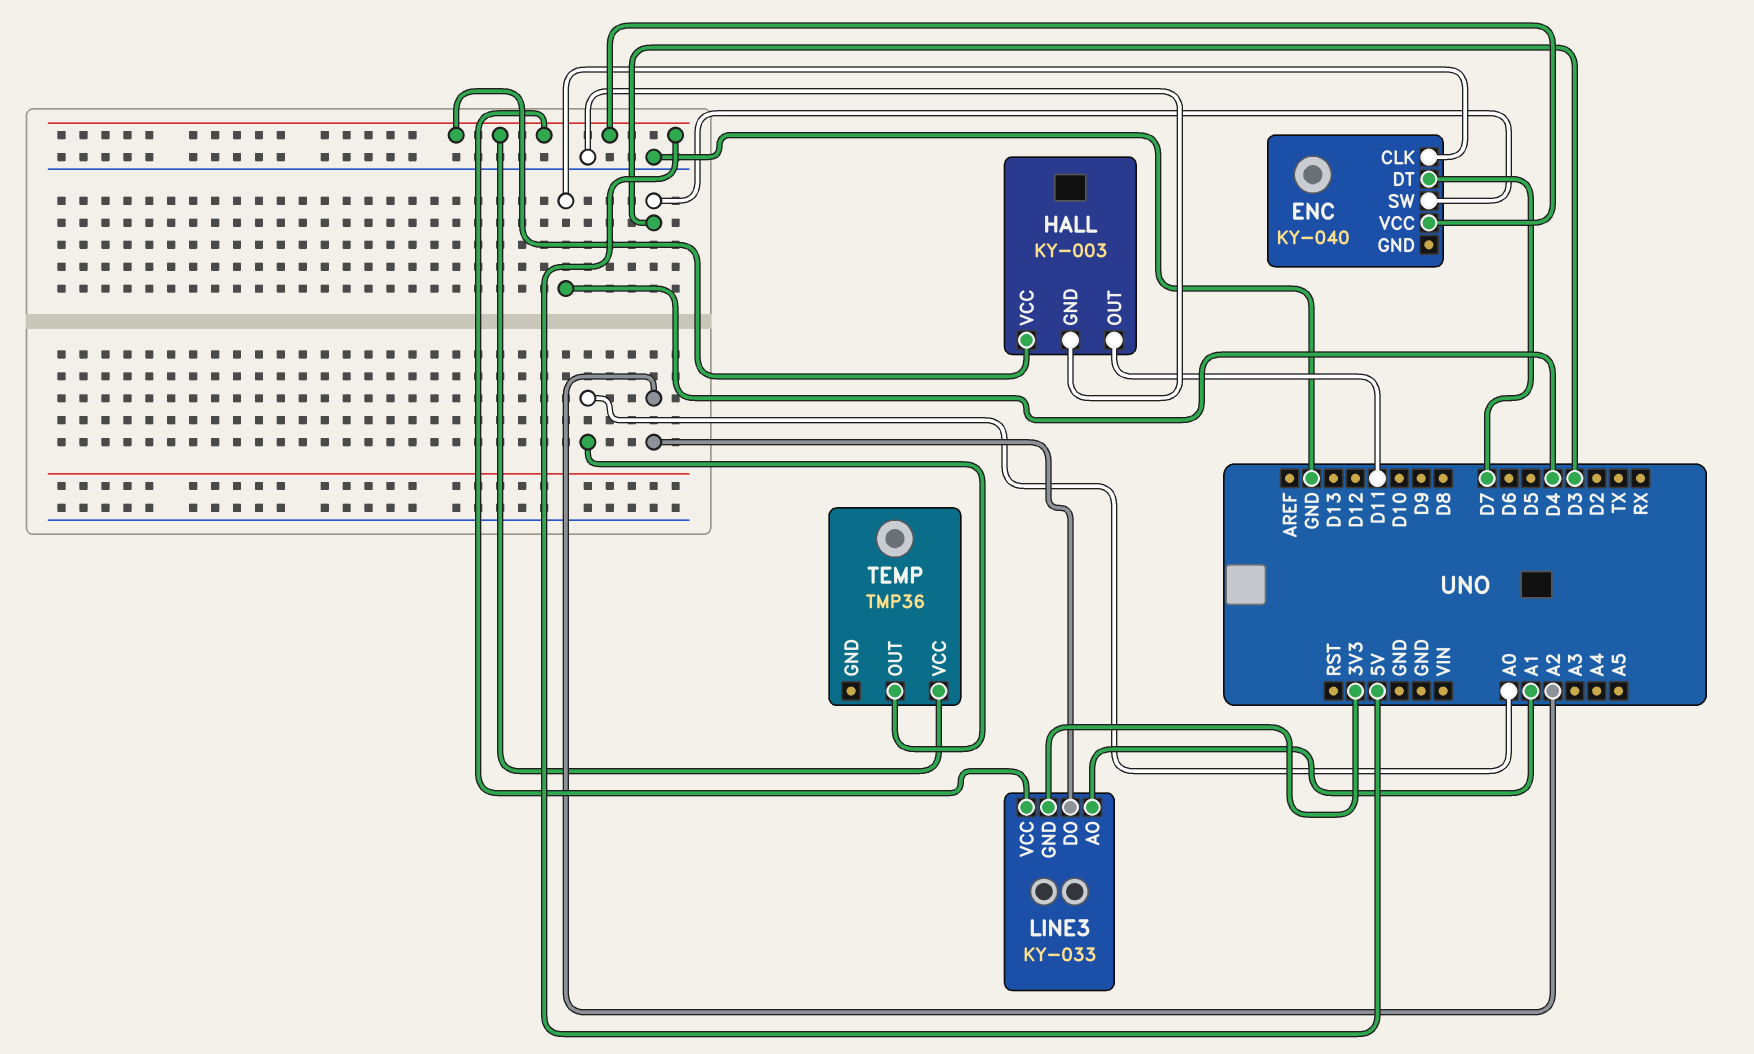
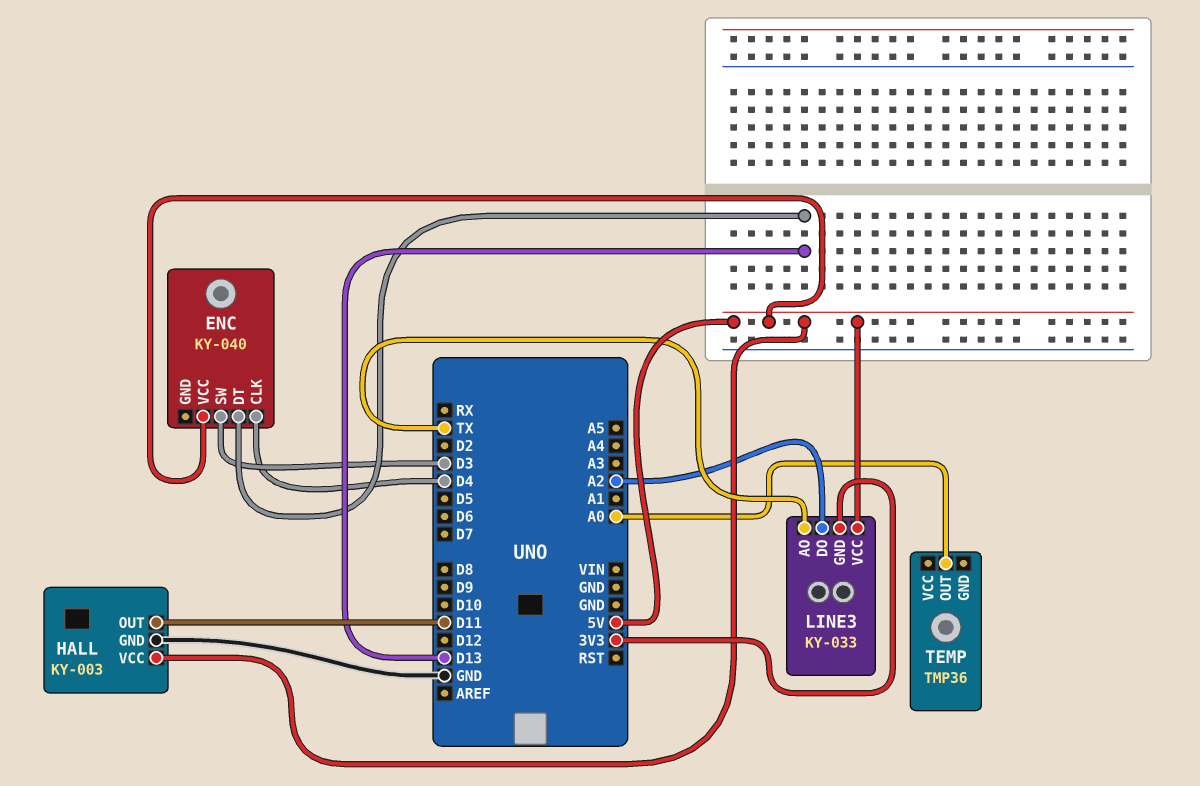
ENC pin DT: D7 -> D13
LINE3 pin AO: A1 -> TX
TEMP pin VCC: 5V -> none

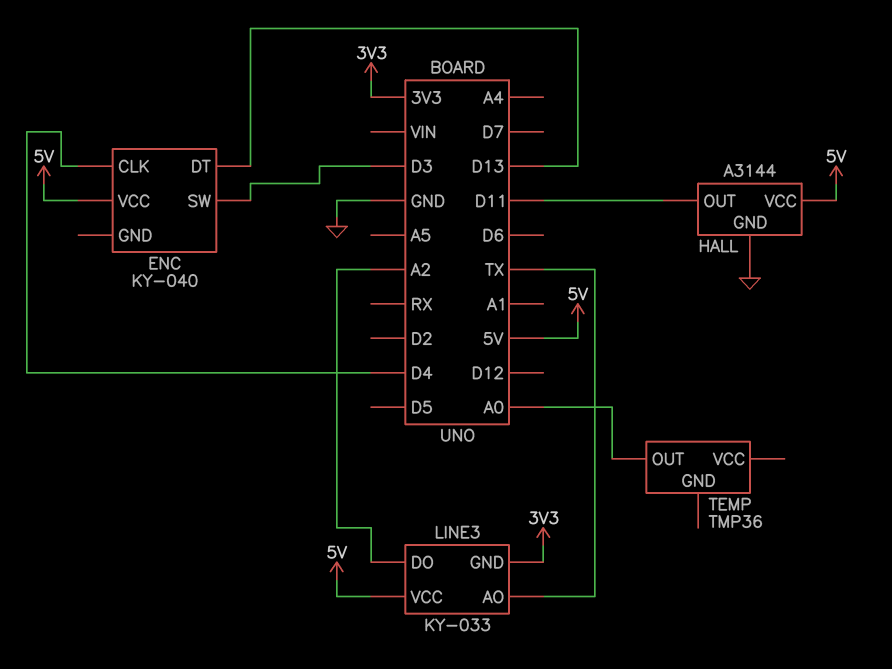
HALL: KY-003 -> A3144

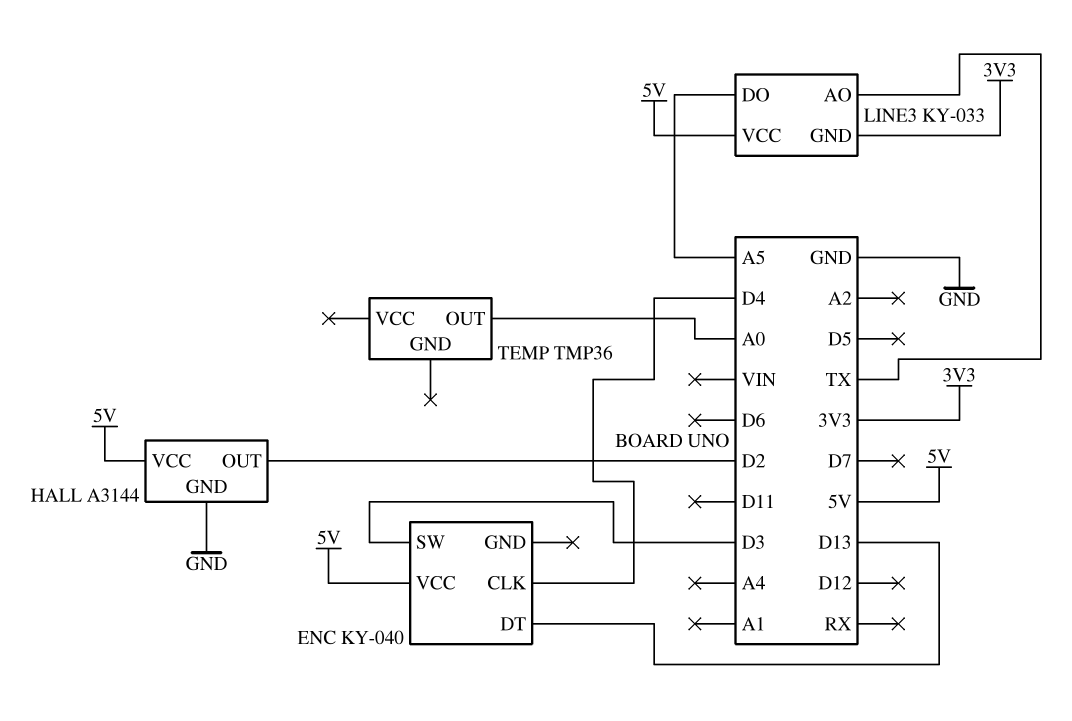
HALL pin OUT: D11 -> D2
LINE3 pin DO: A2 -> A5

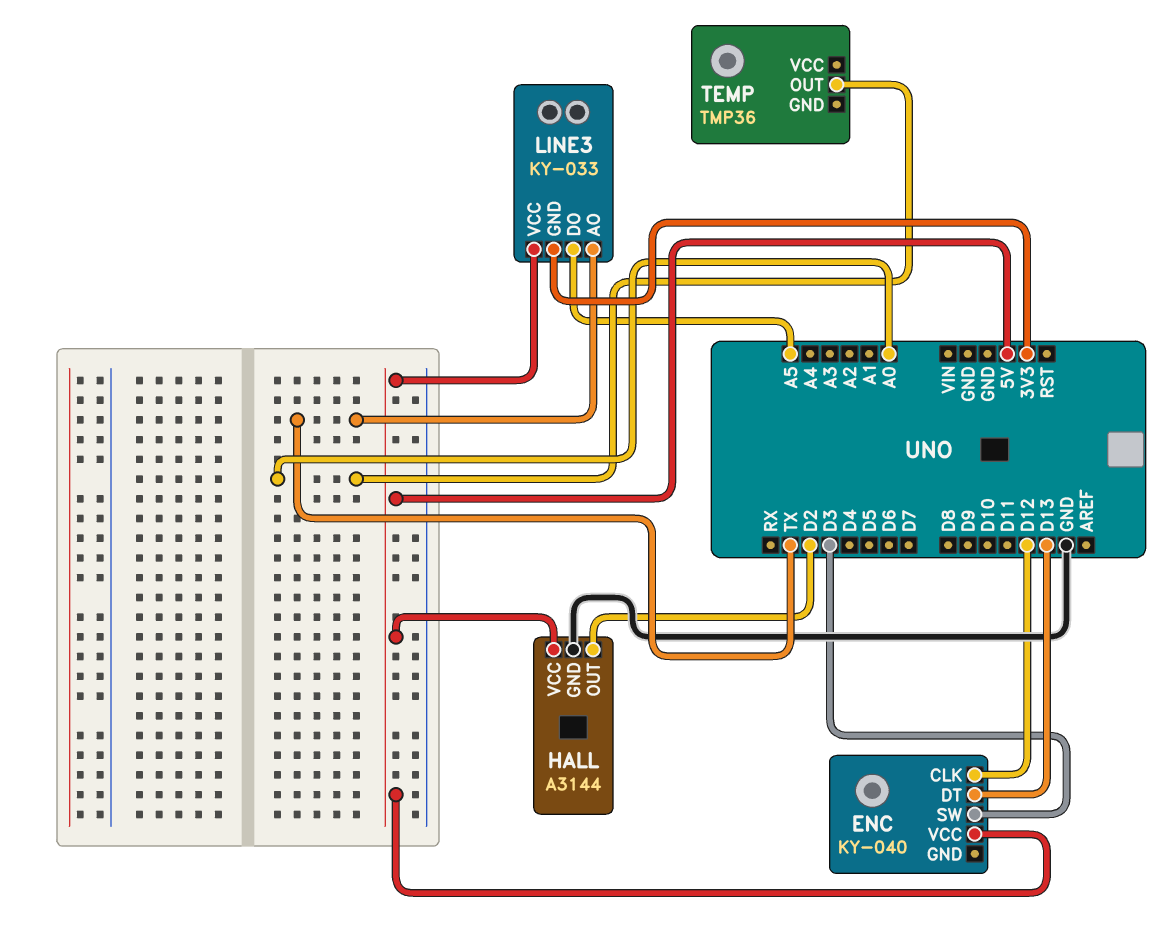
ENC pin CLK: D4 -> D12

